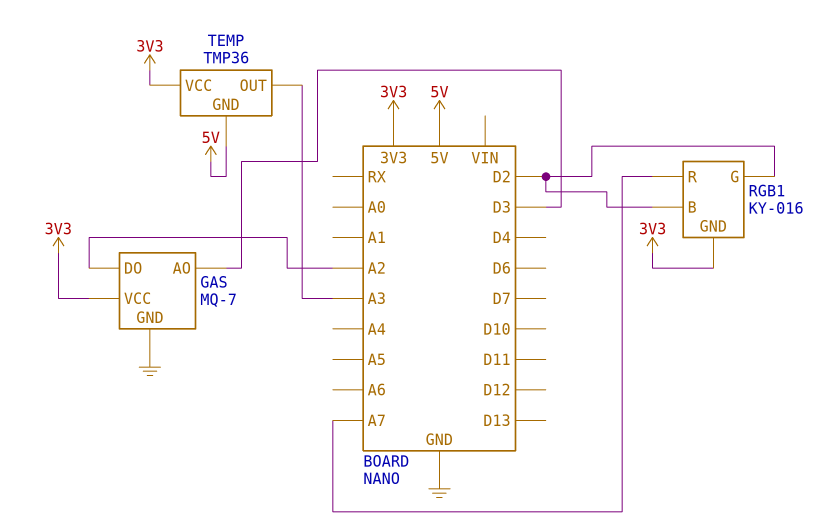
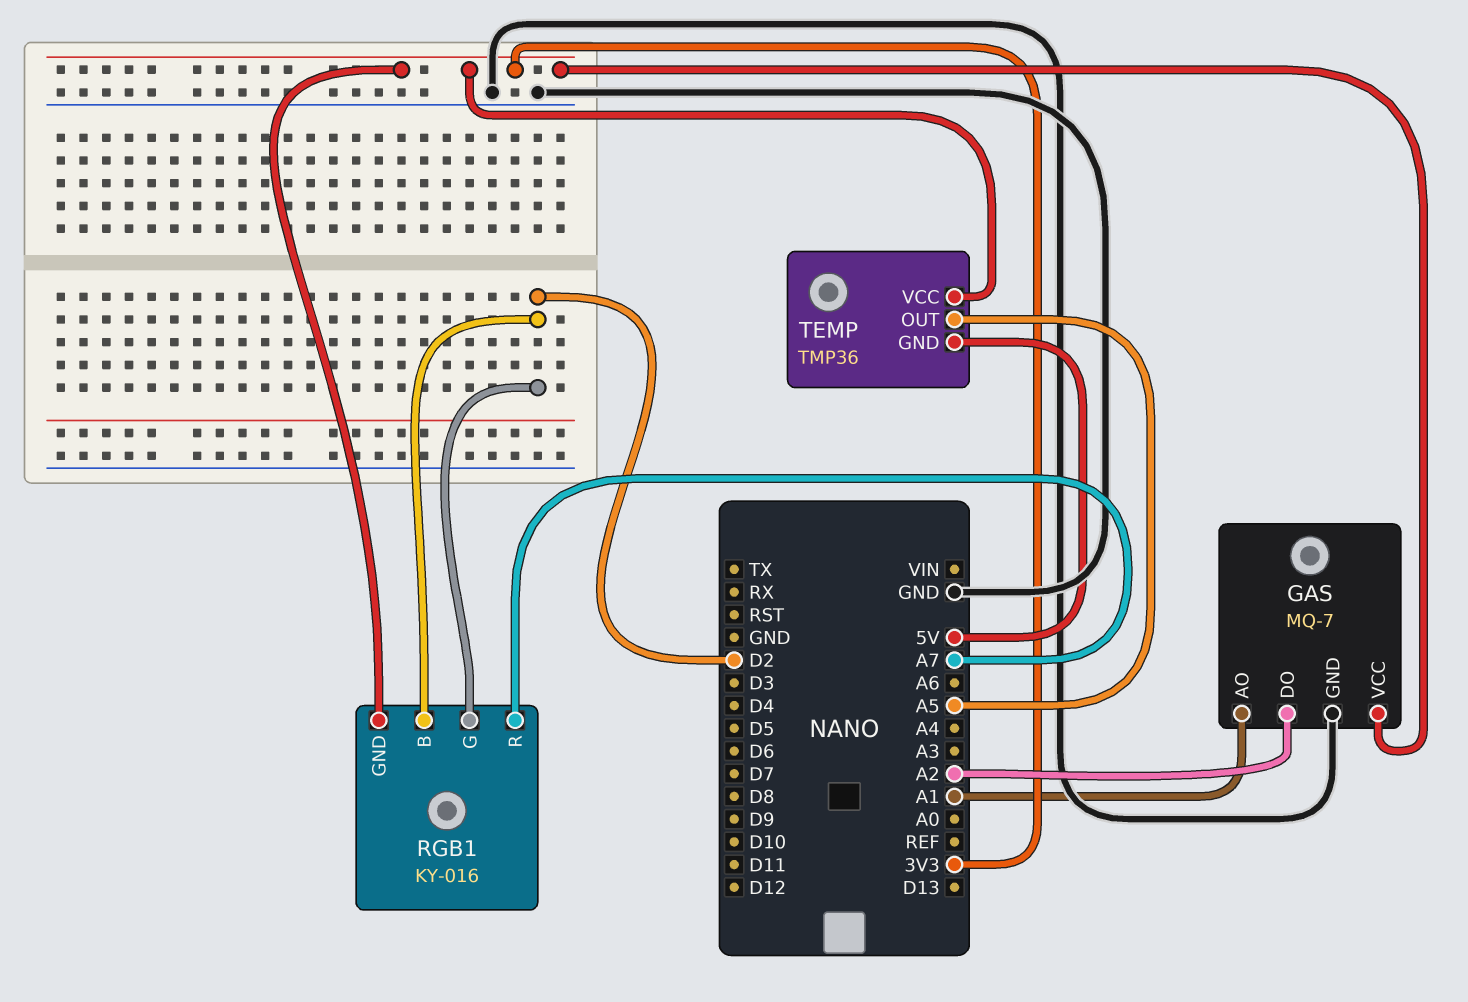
GAS pin AO: D3 -> A1
TEMP pin OUT: A3 -> A5

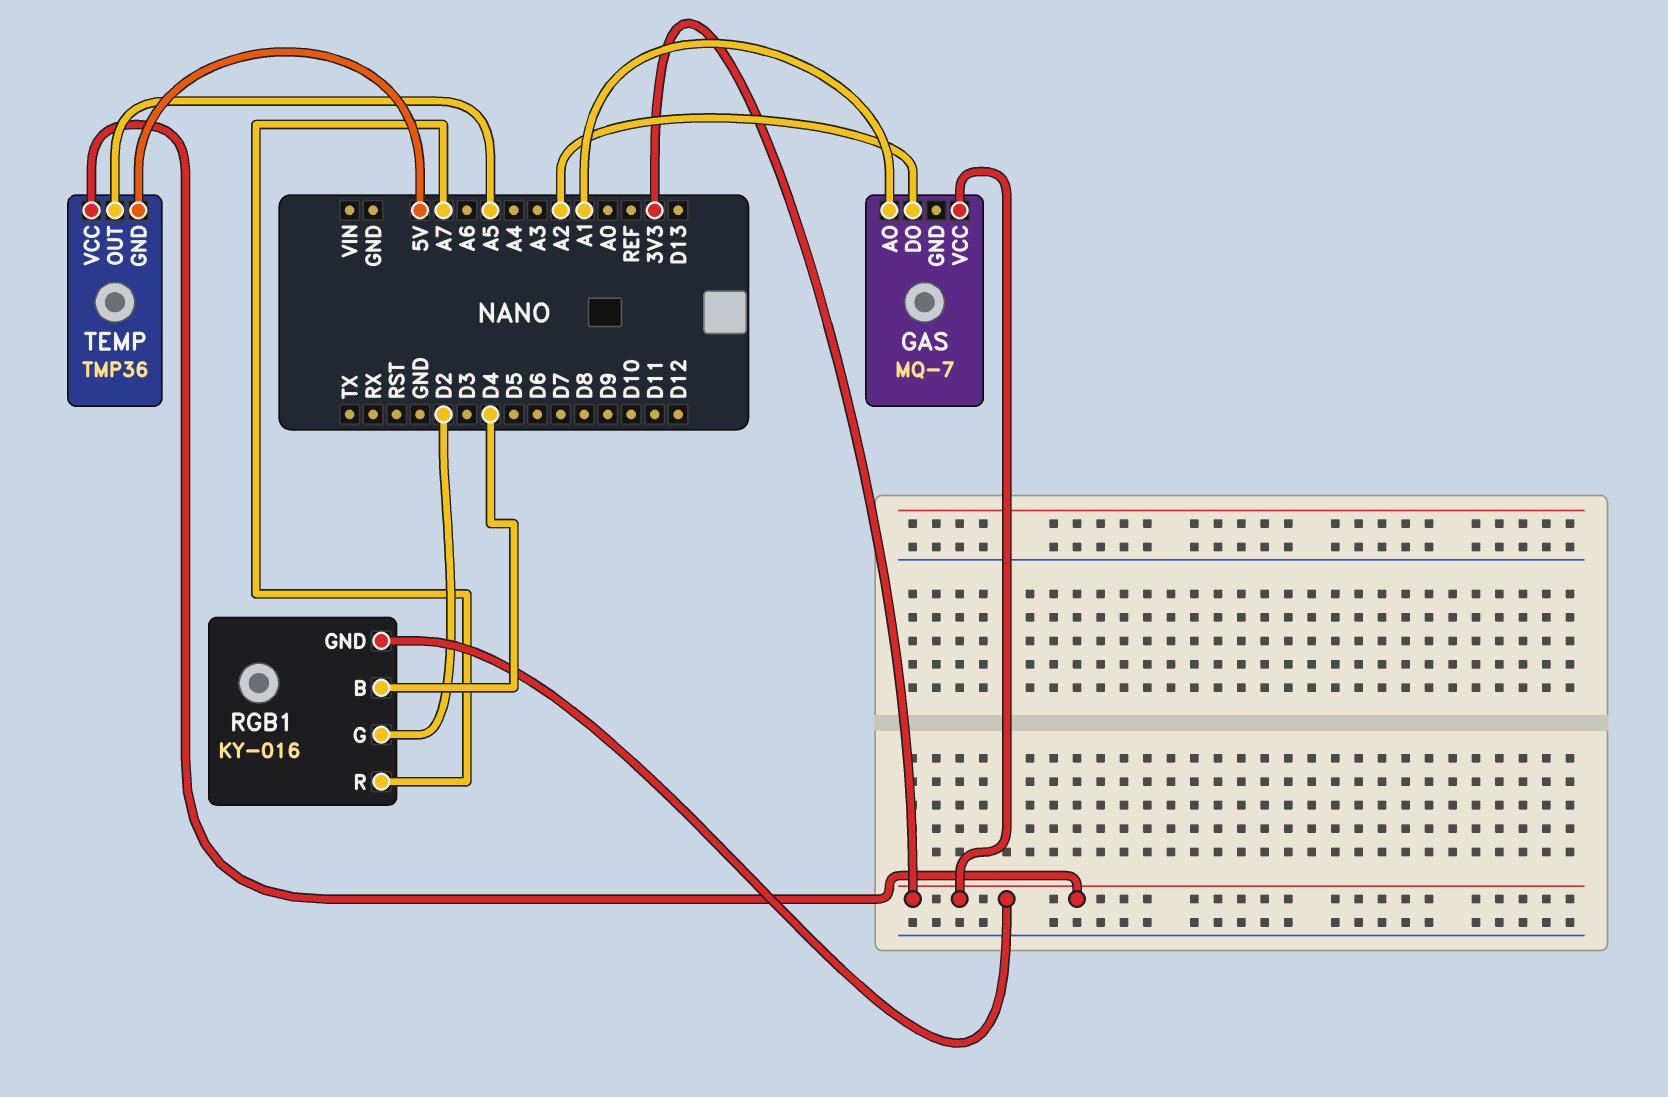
GAS pin GND: GND -> none
RGB1 pin B: D2 -> D4

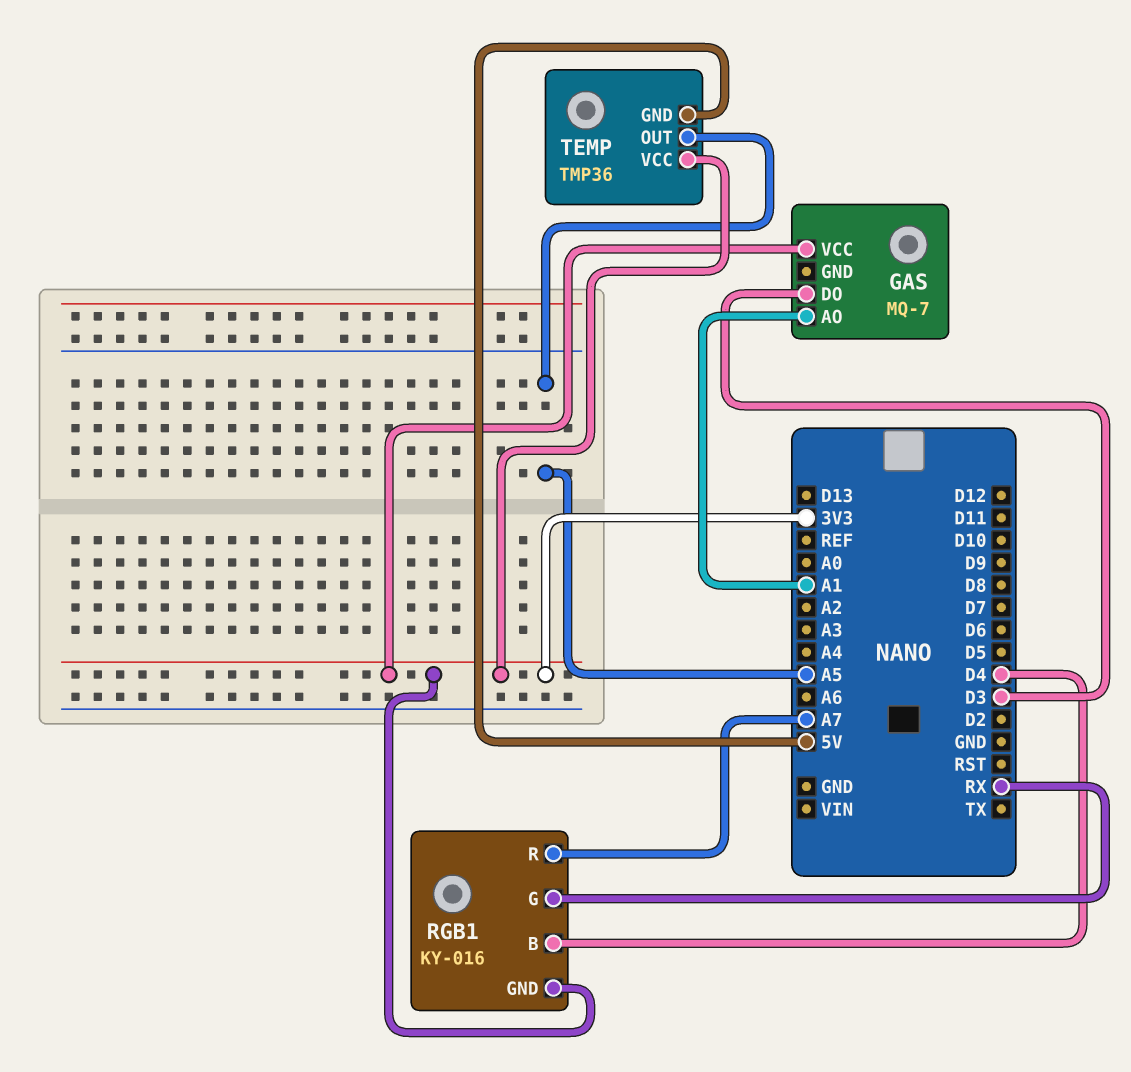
GAS pin DO: A2 -> D3
RGB1 pin G: D2 -> RX

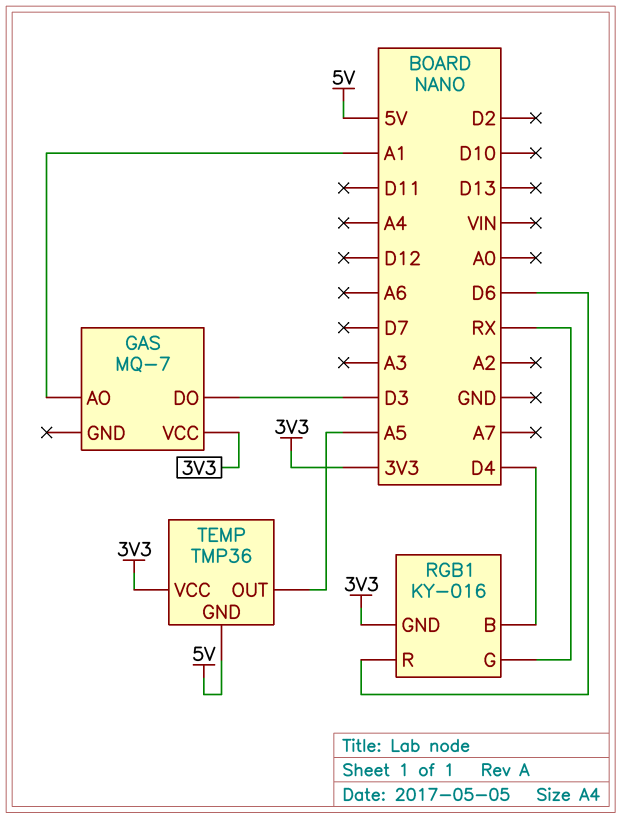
RGB1 pin R: A7 -> D6

